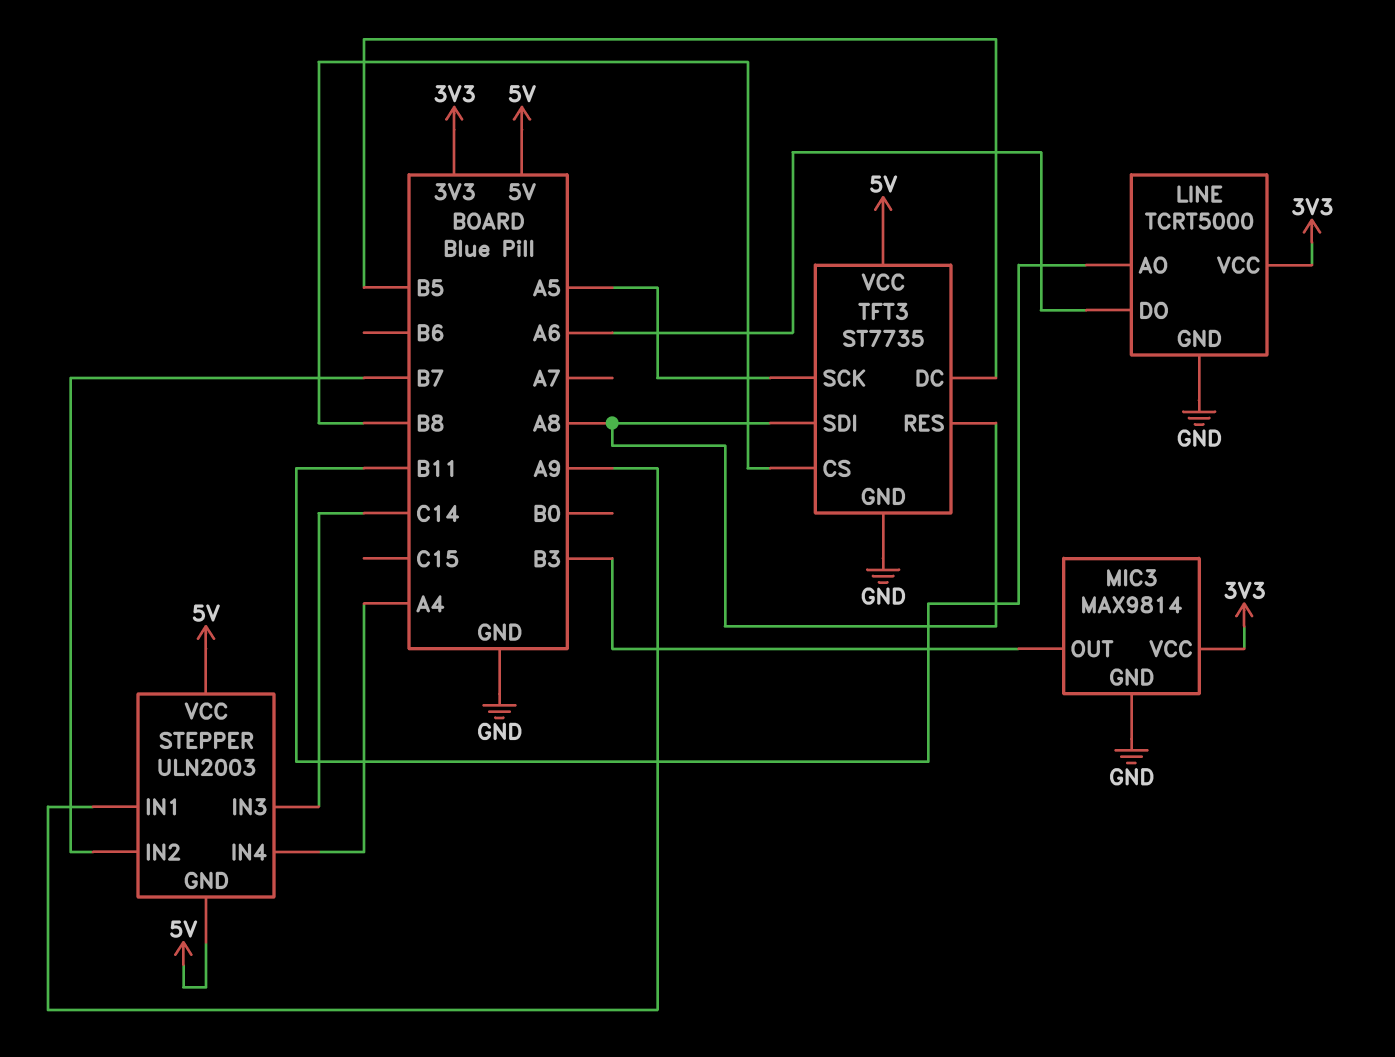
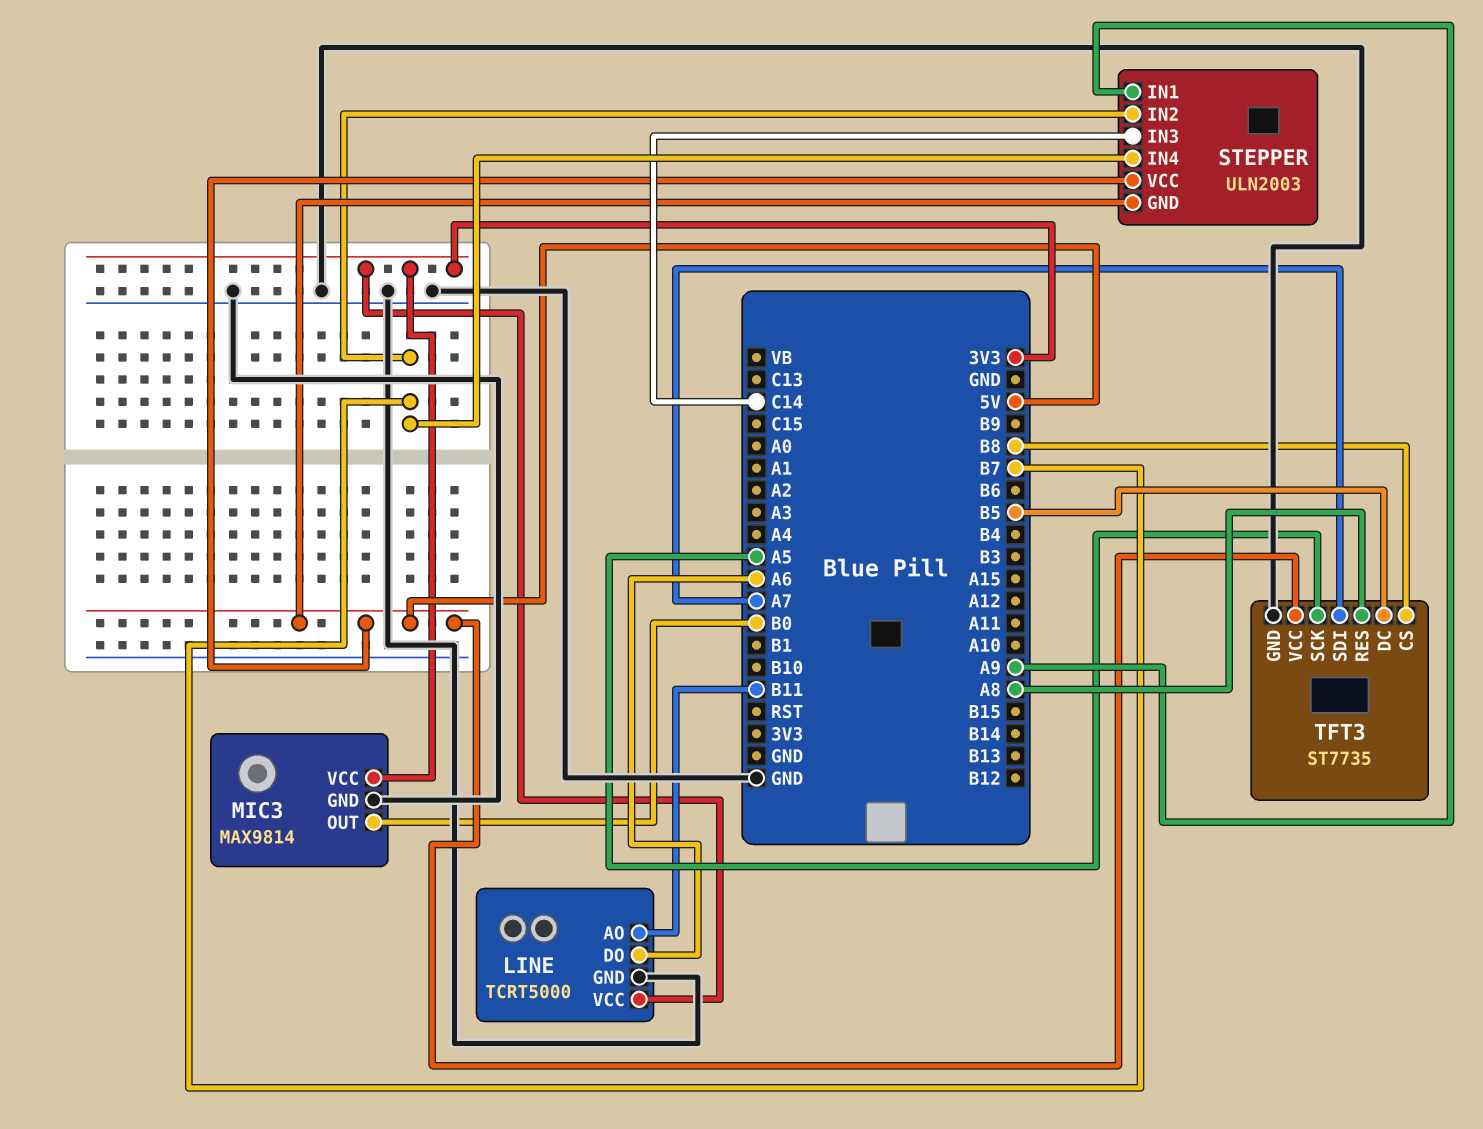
MIC3 pin OUT: B3 -> B0
STEPPER pin IN4: A4 -> B7
TFT3 pin SDI: A8 -> A7

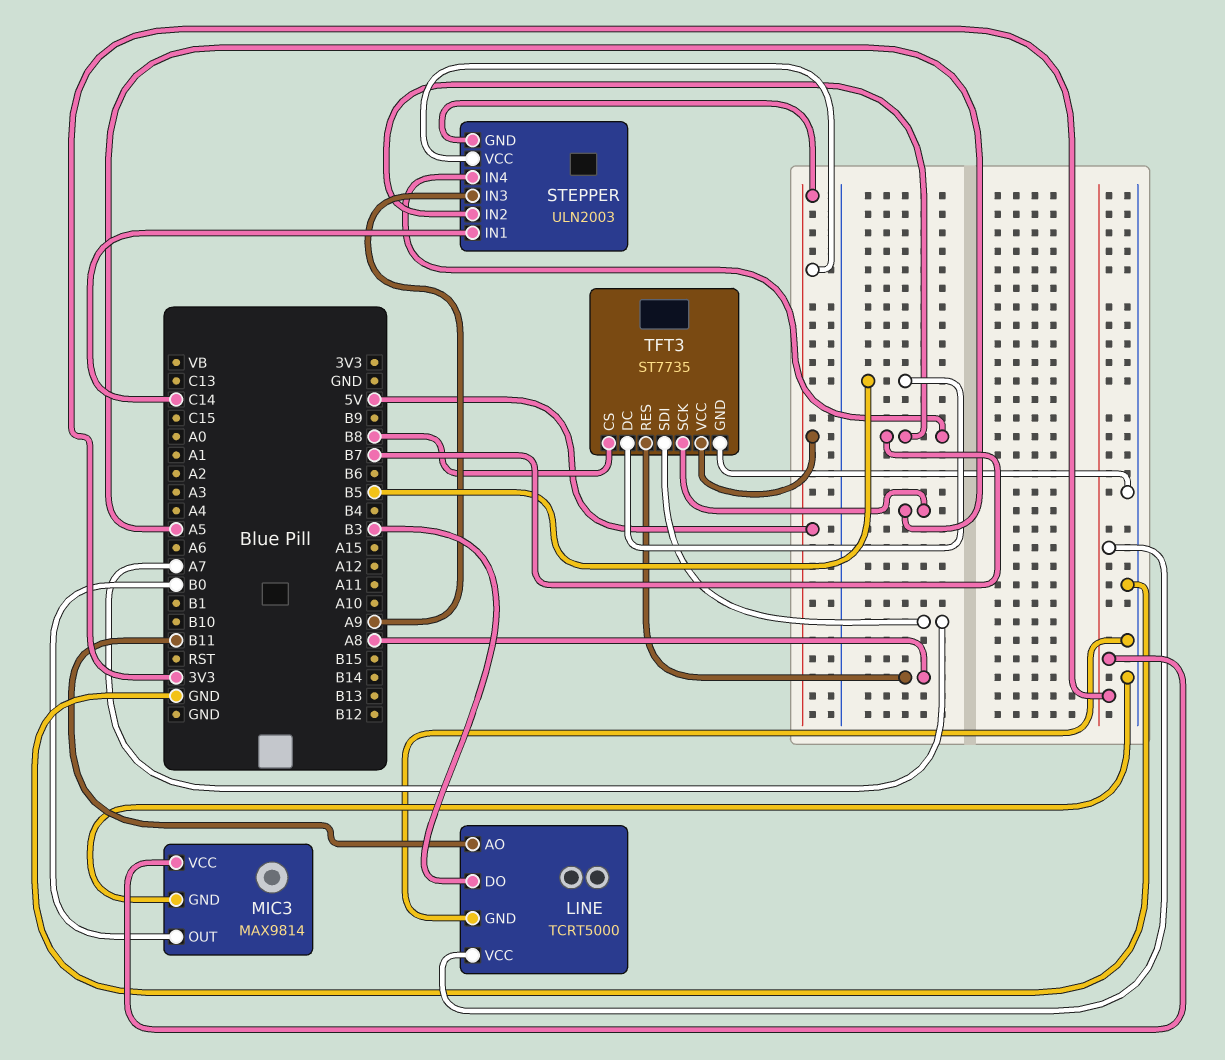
LINE pin DO: A6 -> B3
STEPPER pin IN1: A9 -> C14
STEPPER pin IN3: C14 -> A9

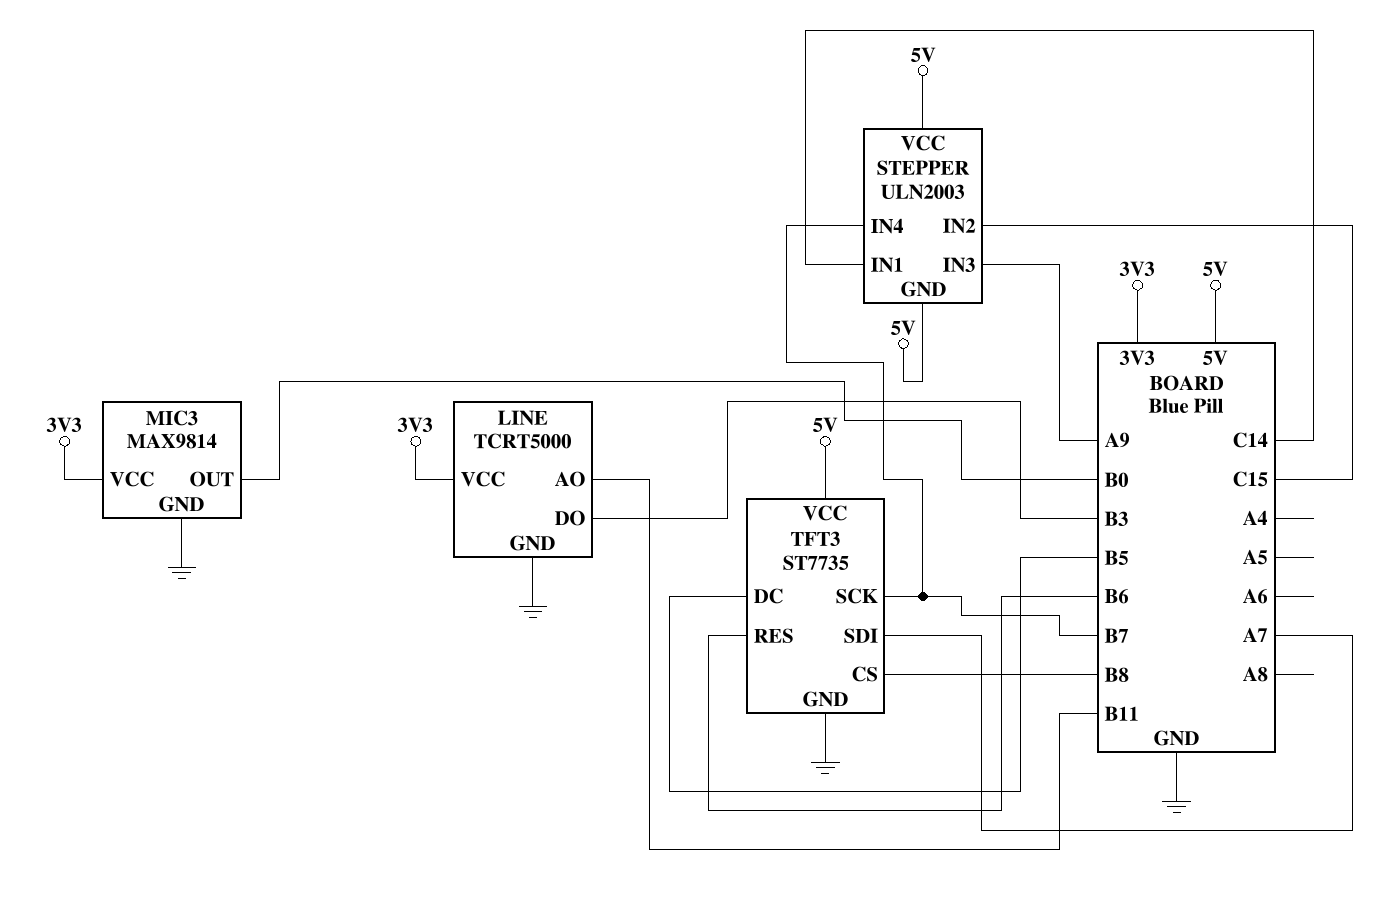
STEPPER pin IN2: B7 -> C15
TFT3 pin RES: A8 -> B6
TFT3 pin SCK: A5 -> B7

